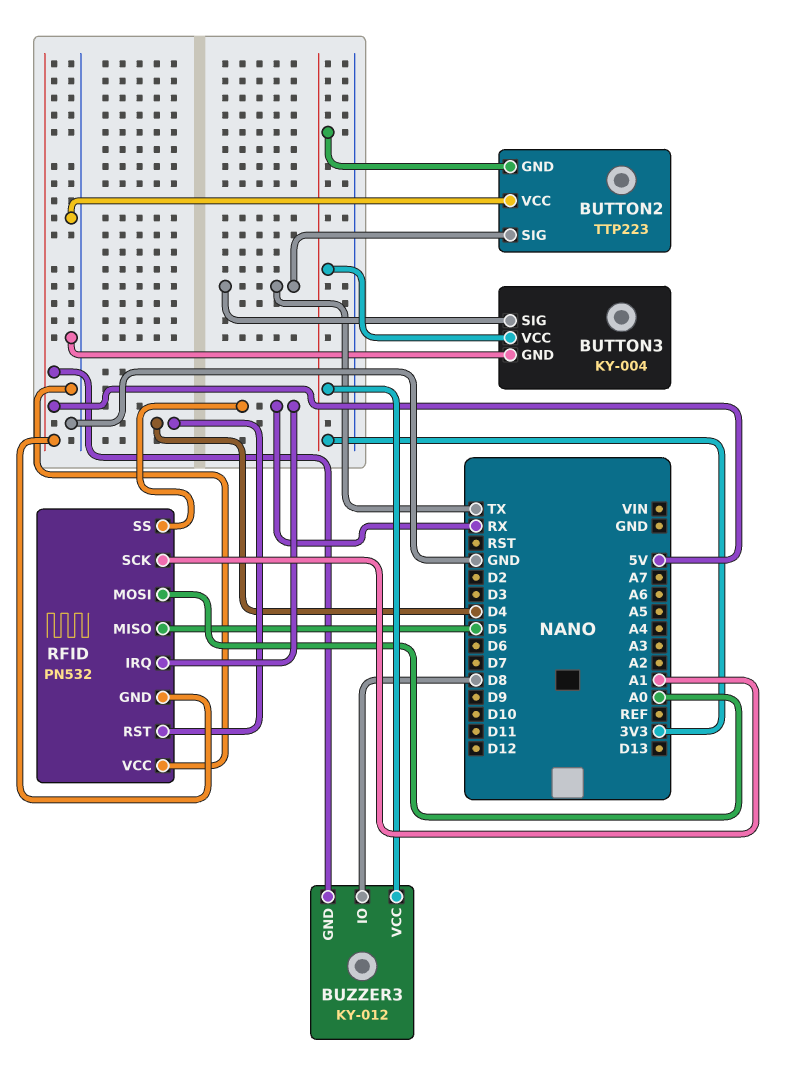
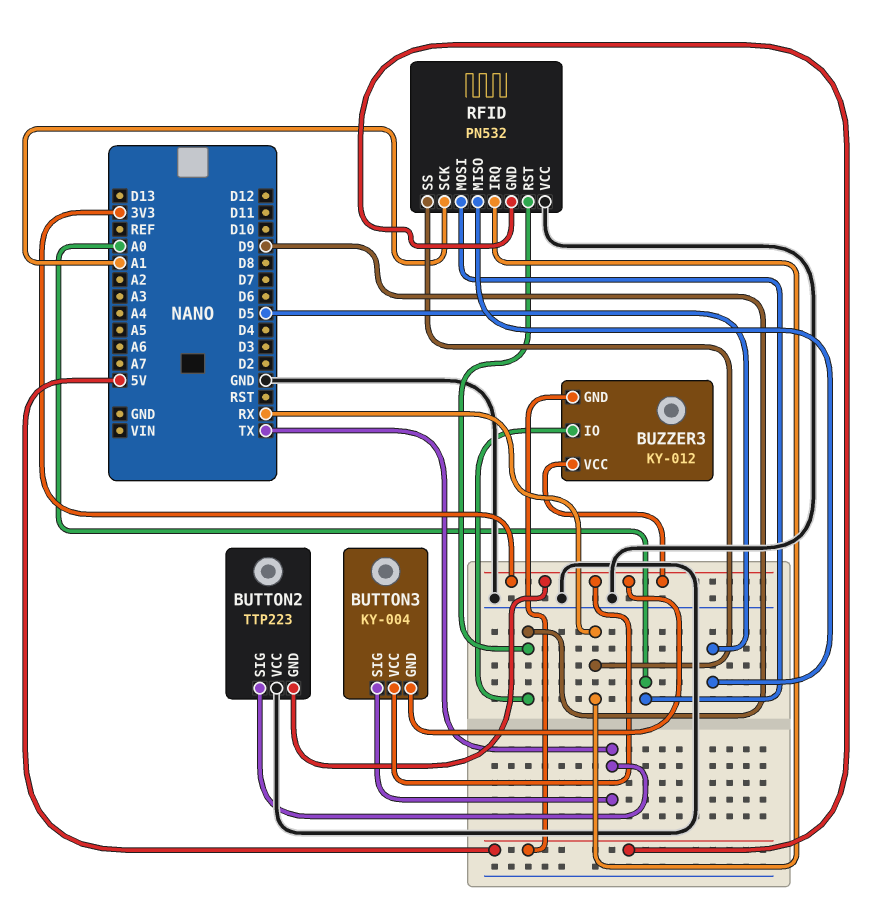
BUTTON3 pin GND: GND -> 3V3
BUZZER3 pin IO: D8 -> D9
RFID pin RST: D4 -> D9

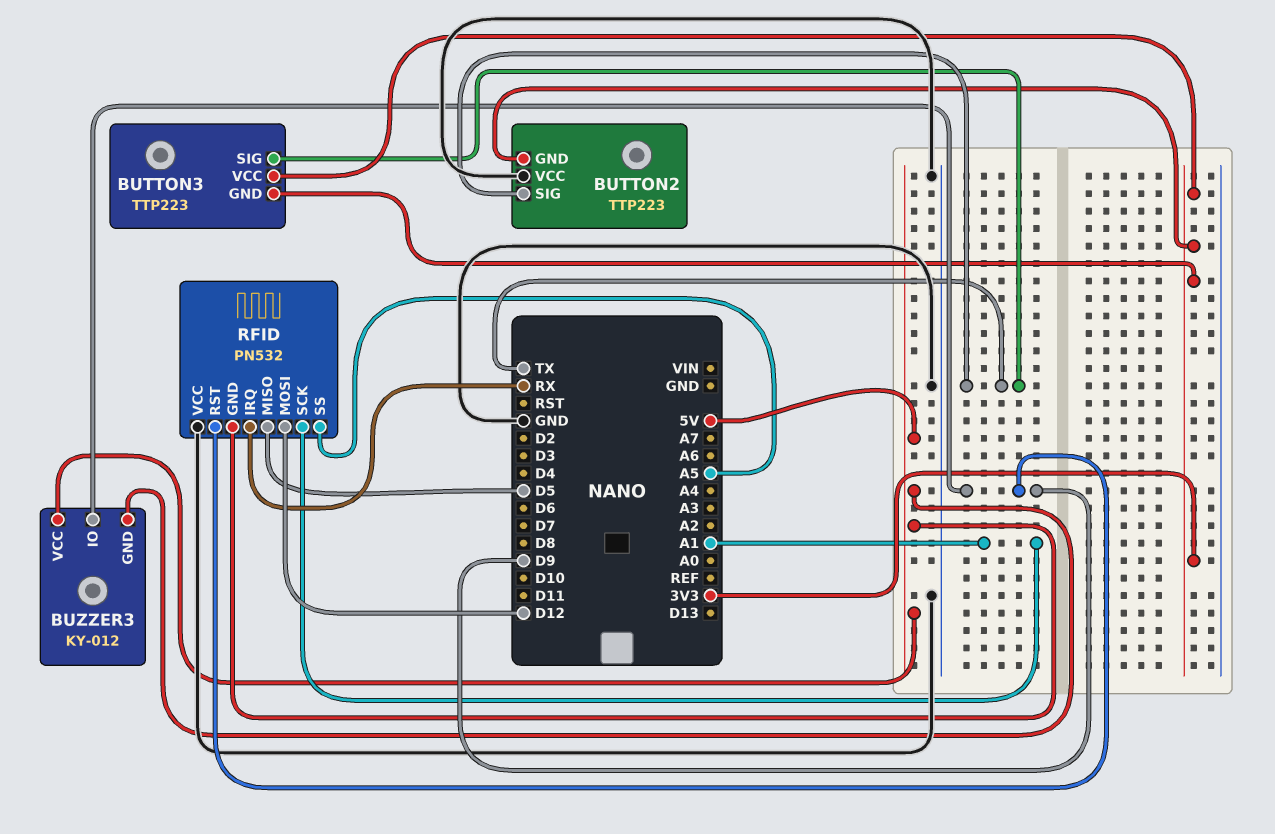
BUTTON3: KY-004 -> TTP223
BUZZER3 pin VCC: 3V3 -> 5V
RFID pin MOSI: A0 -> D12
RFID pin SS: RX -> A5

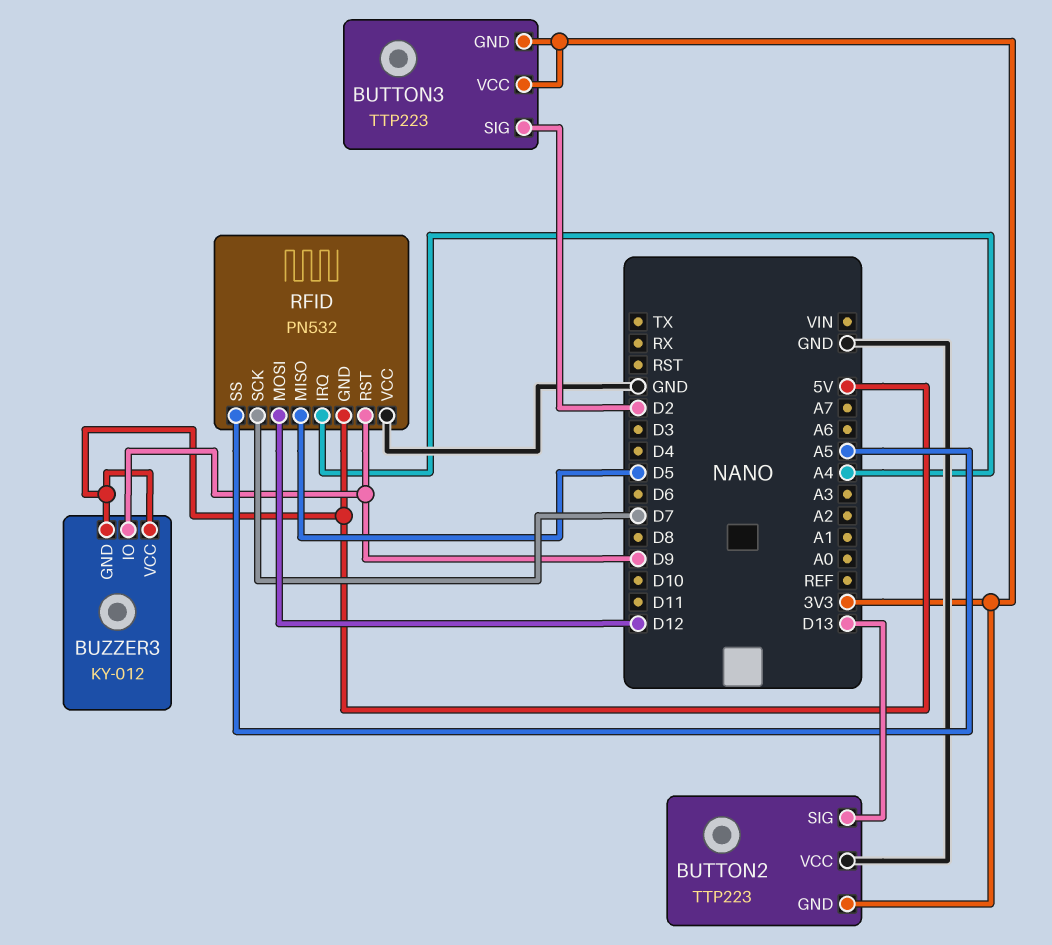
BUTTON2 pin SIG: TX -> D13
BUTTON3 pin SIG: TX -> D2
RFID pin IRQ: RX -> A4
RFID pin SCK: A1 -> D7

